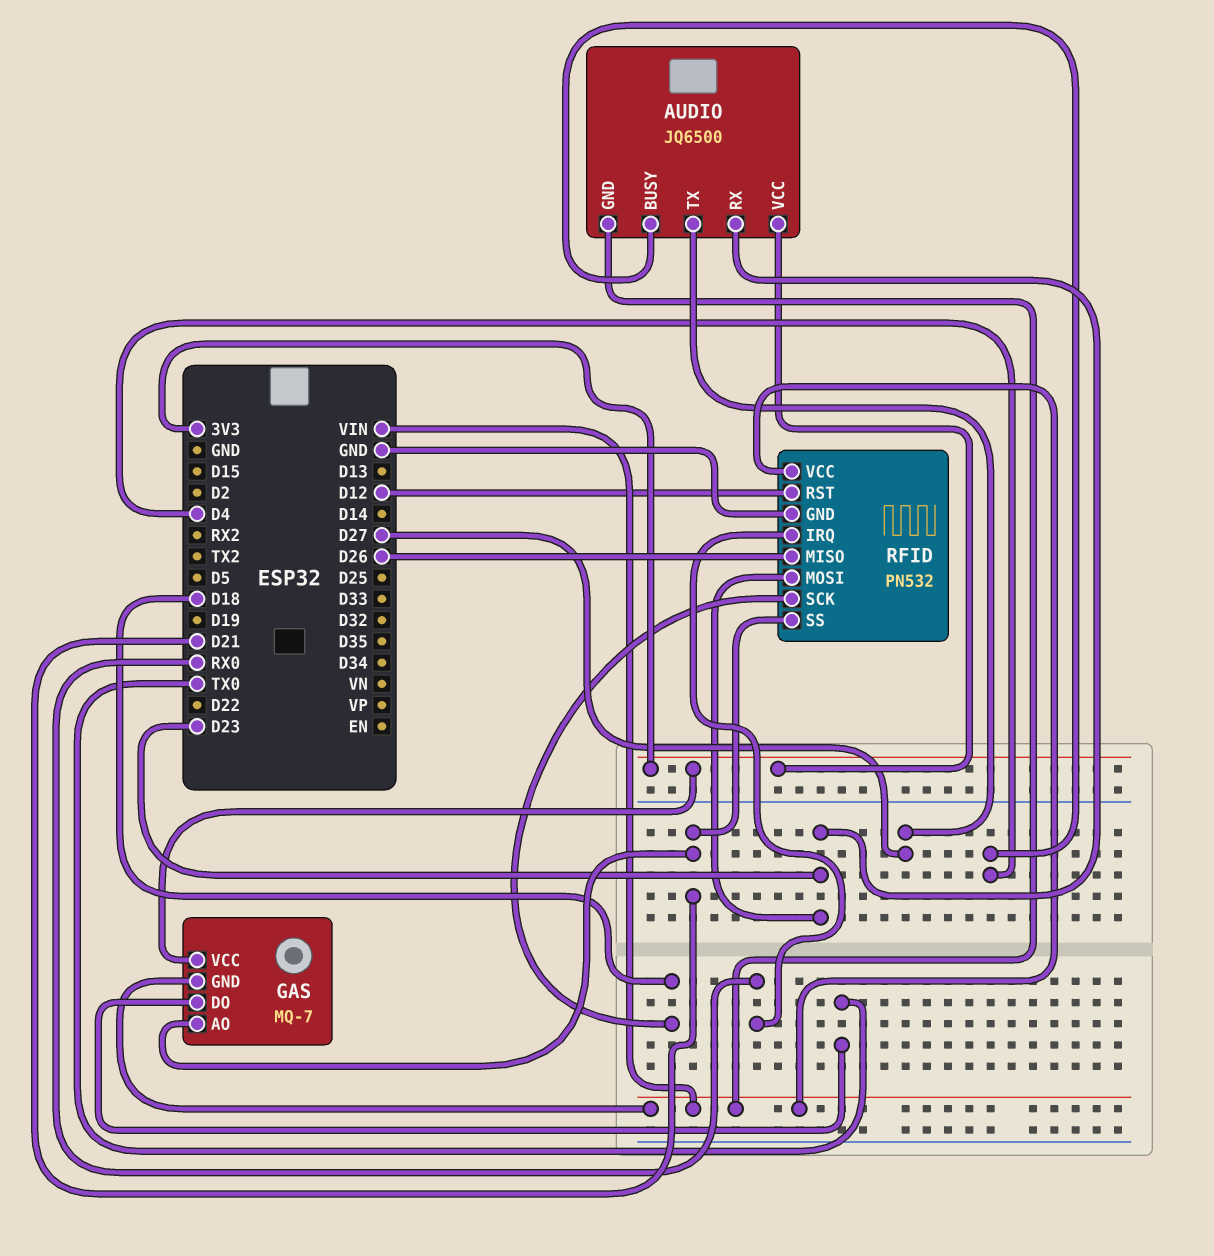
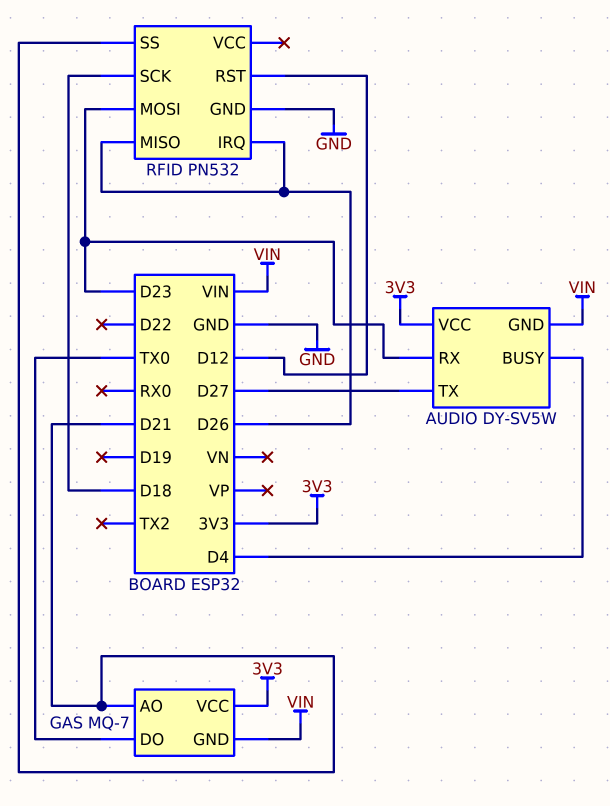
AUDIO: JQ6500 -> DY-SV5W
RFID pin IRQ: RX0 -> D26
RFID pin VCC: VIN -> none

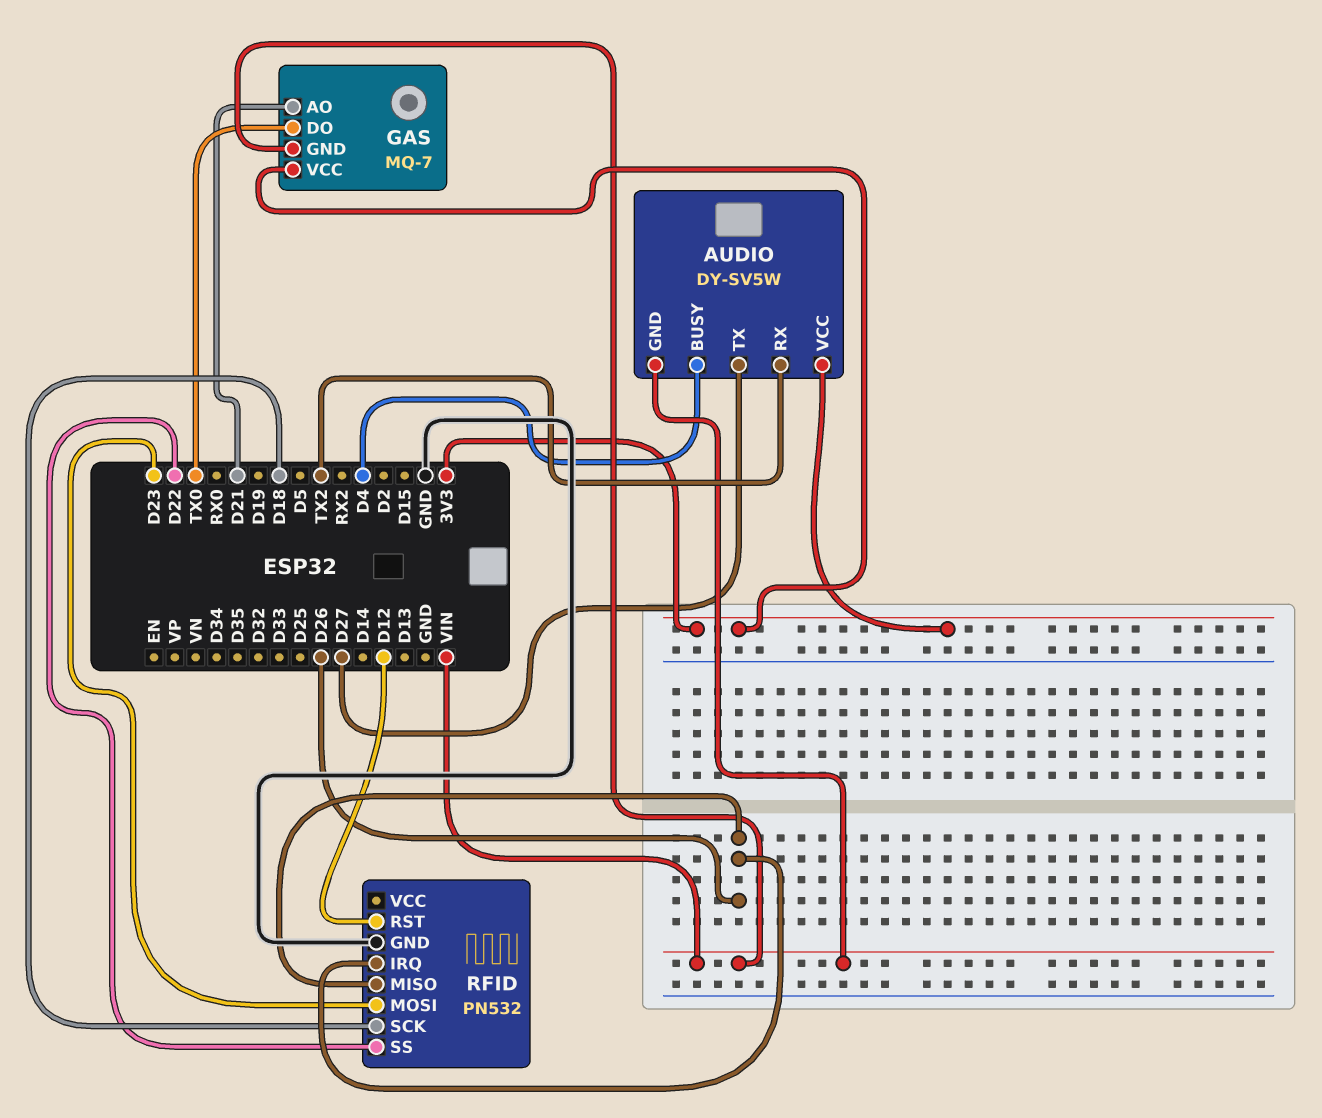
AUDIO pin RX: D23 -> TX2
RFID pin SS: D21 -> D22

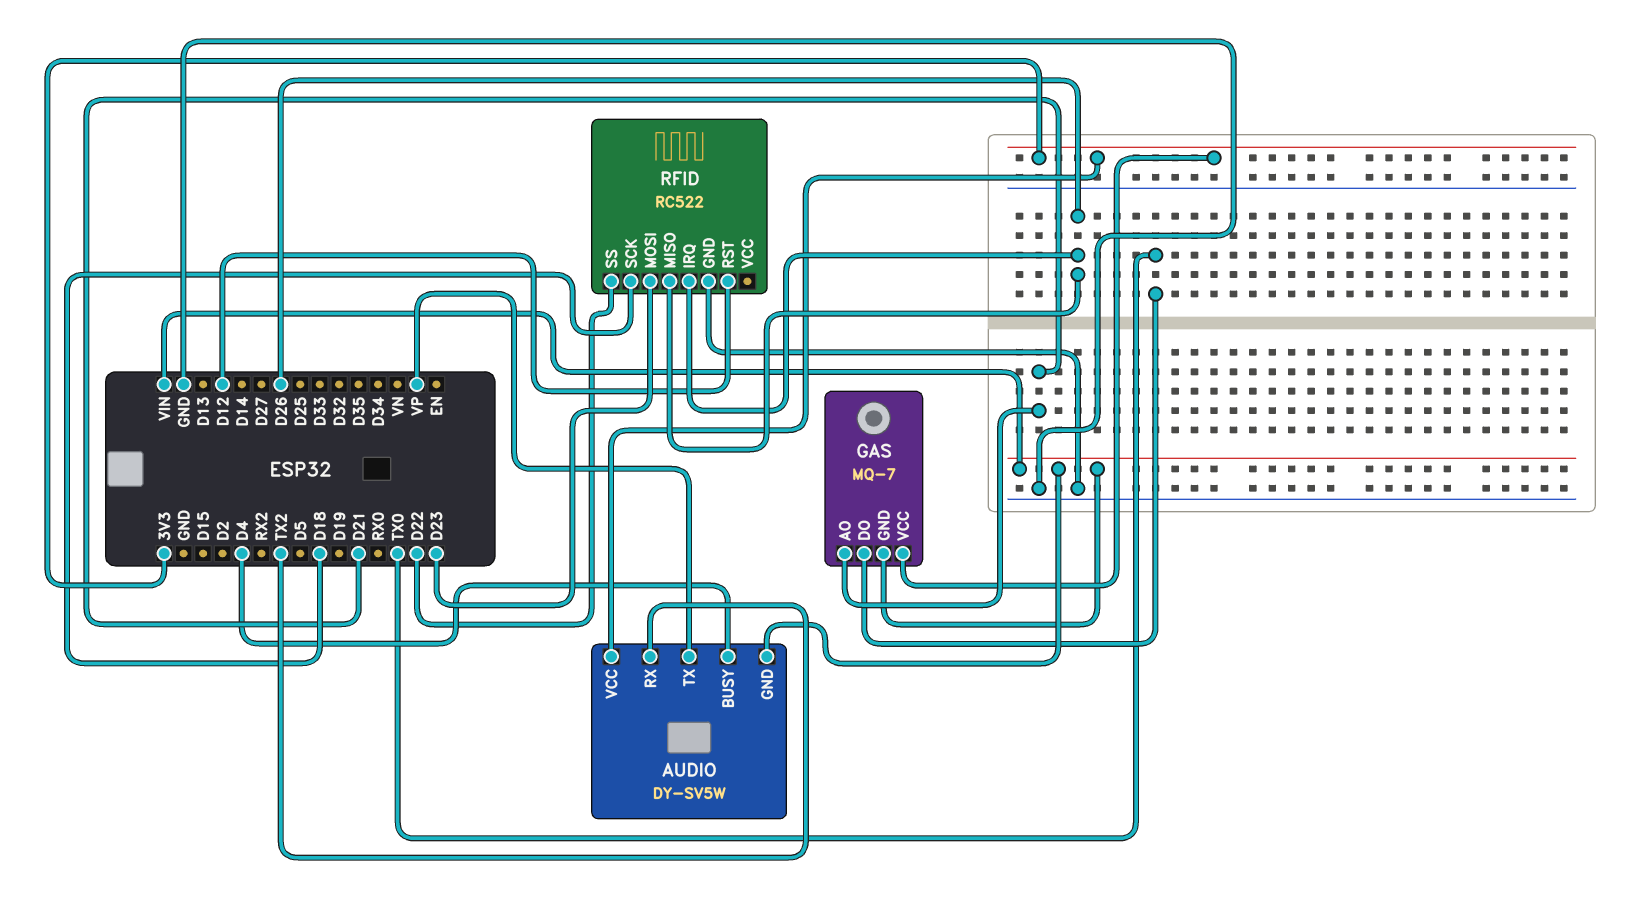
AUDIO pin TX: D27 -> VP
RFID: PN532 -> RC522

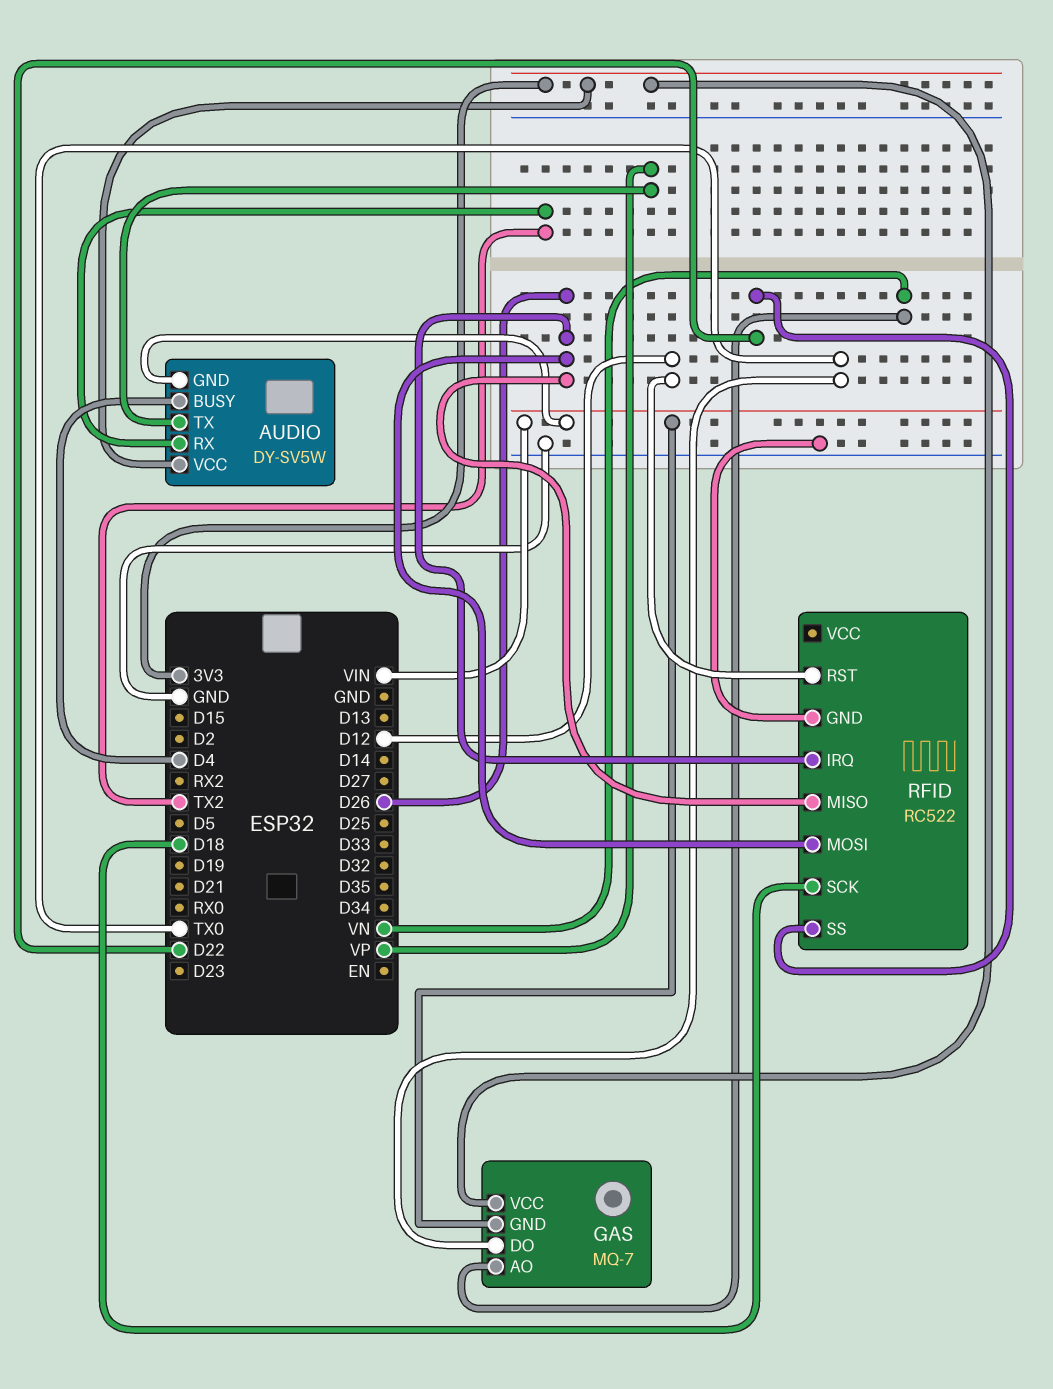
GAS pin AO: D21 -> VN
RFID pin MOSI: D23 -> D26

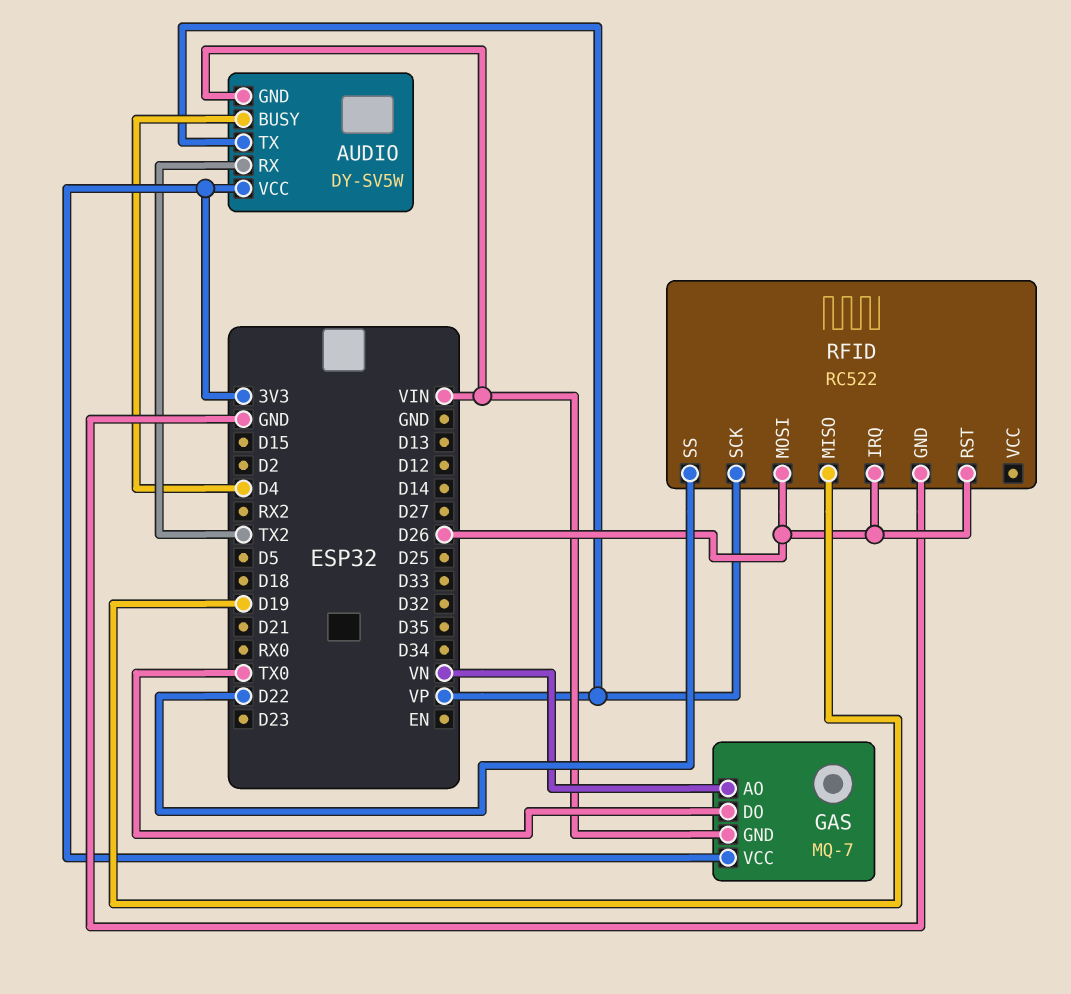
RFID pin MISO: D26 -> D19
RFID pin RST: D12 -> D26
RFID pin SCK: D18 -> VP

